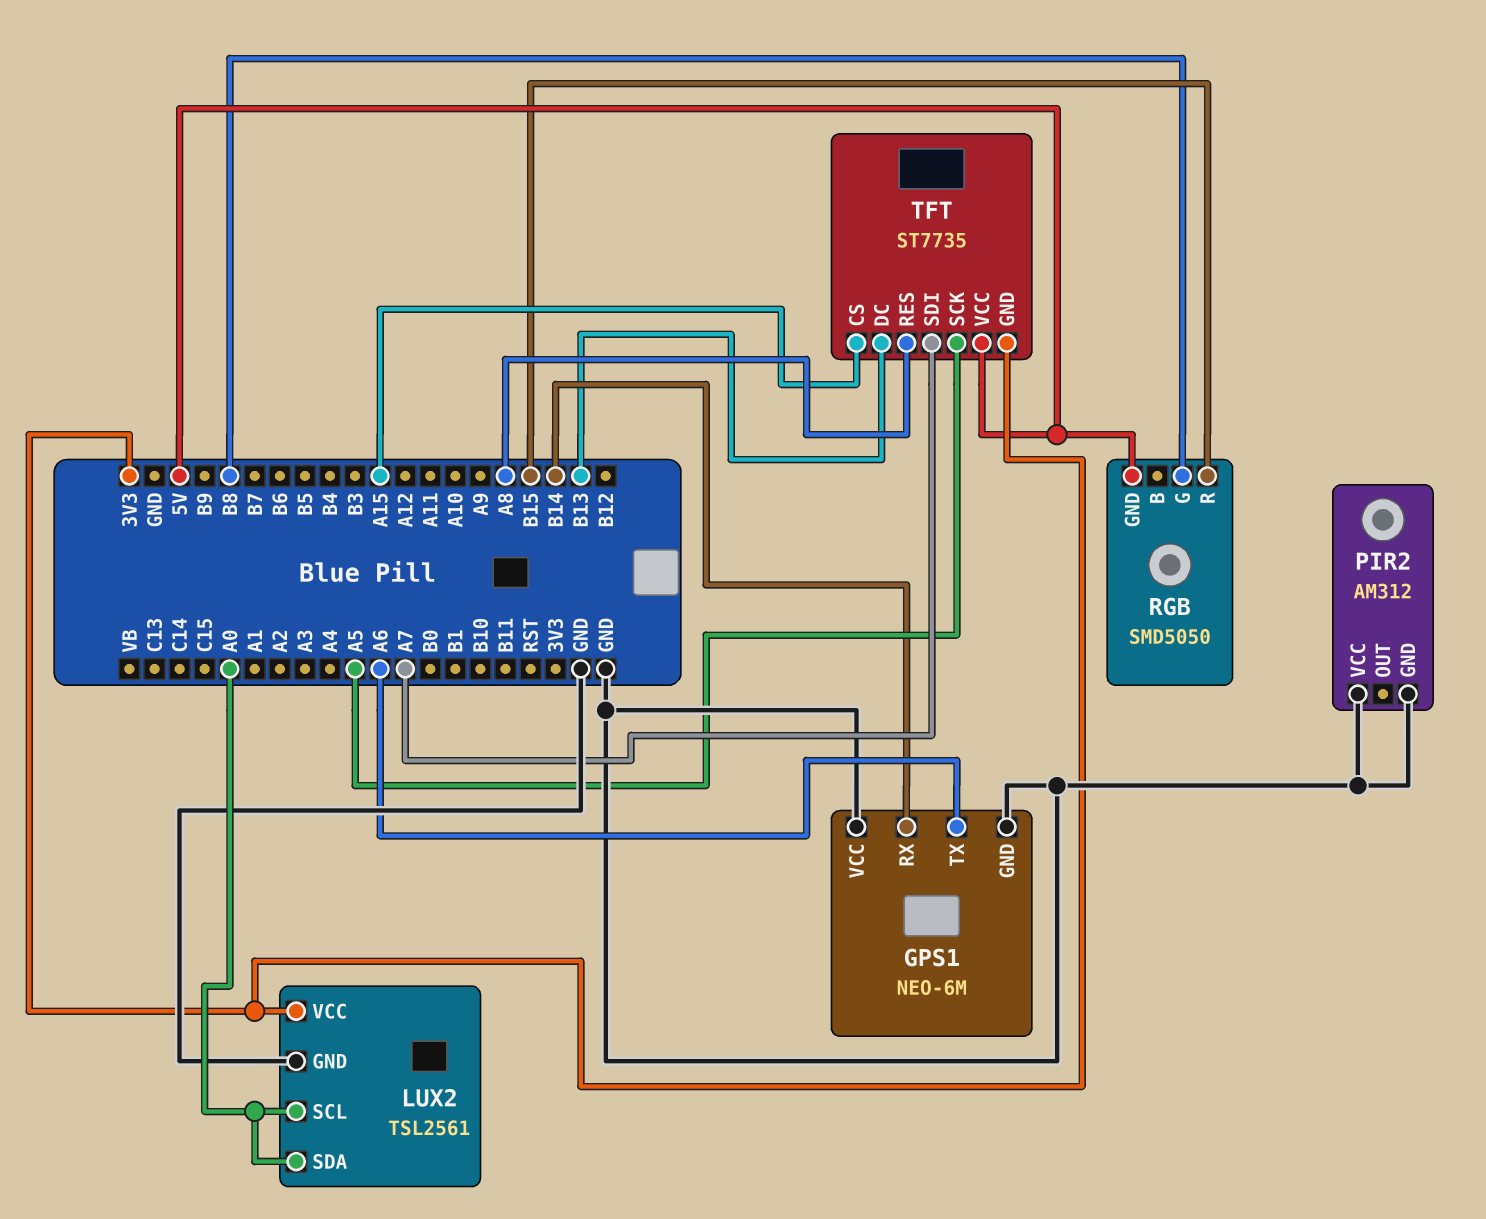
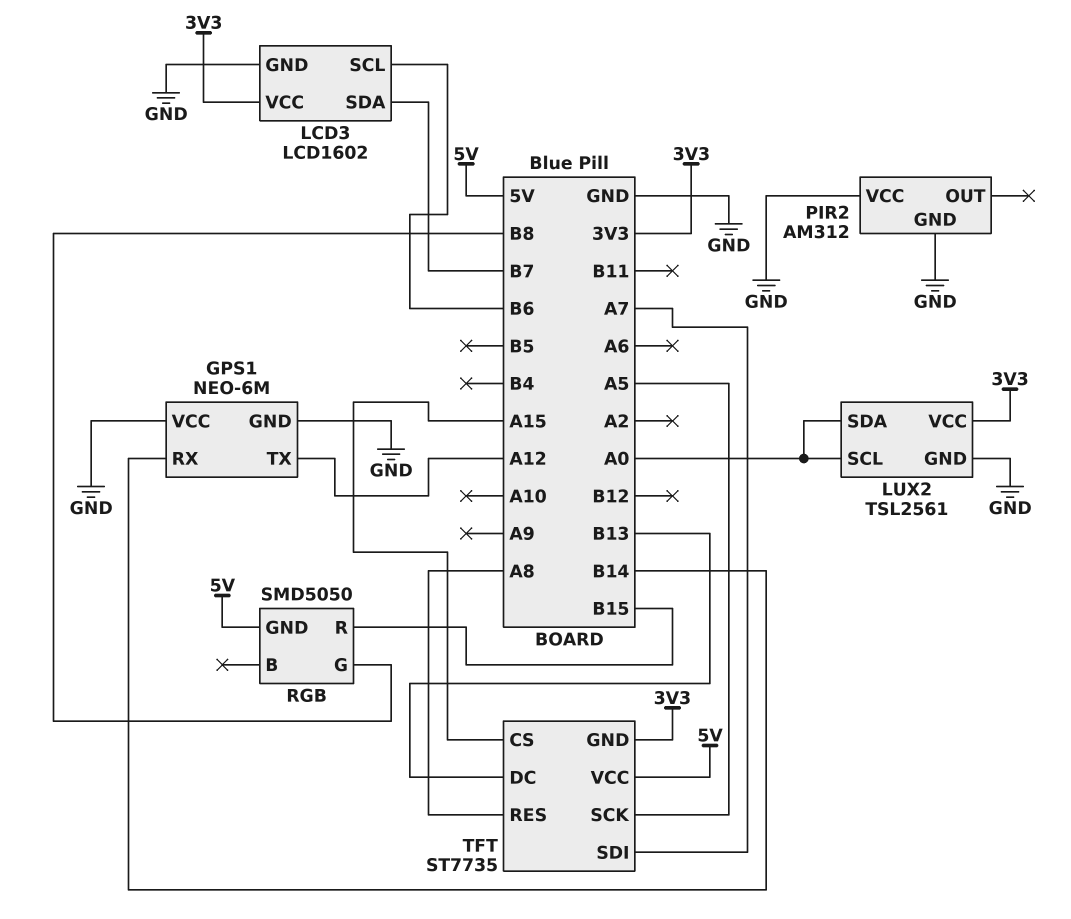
GPS1 pin TX: A6 -> A12
LCD3: none -> LCD1602
LCD3 pin GND: none -> GND
LCD3 pin SCL: none -> B6
LCD3 pin SDA: none -> B7
LCD3 pin VCC: none -> 3V3

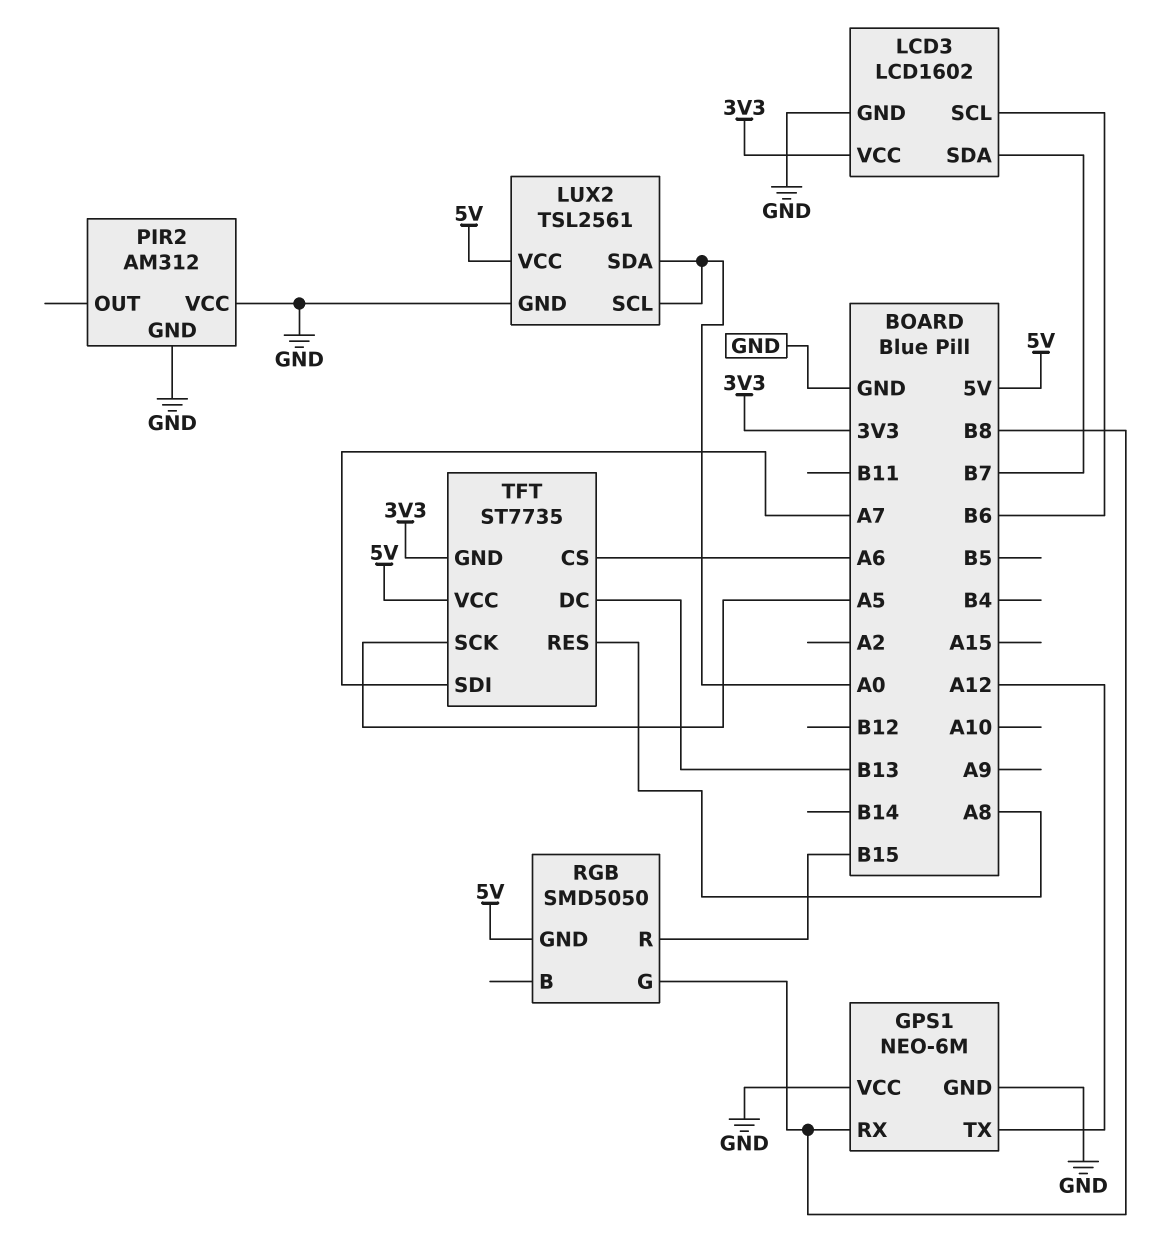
GPS1 pin RX: B14 -> B8
LUX2 pin VCC: 3V3 -> 5V
TFT pin CS: A15 -> A6

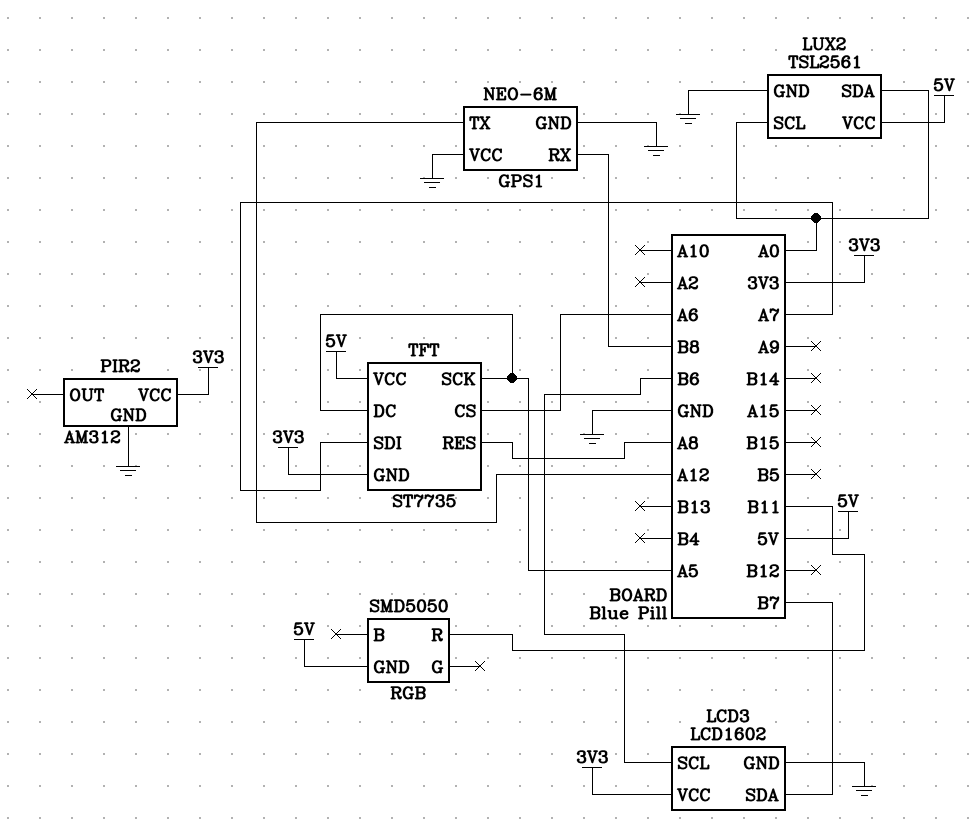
PIR2 pin VCC: GND -> 3V3
RGB pin G: B8 -> none
RGB pin R: B15 -> B11
TFT pin DC: B13 -> A5

